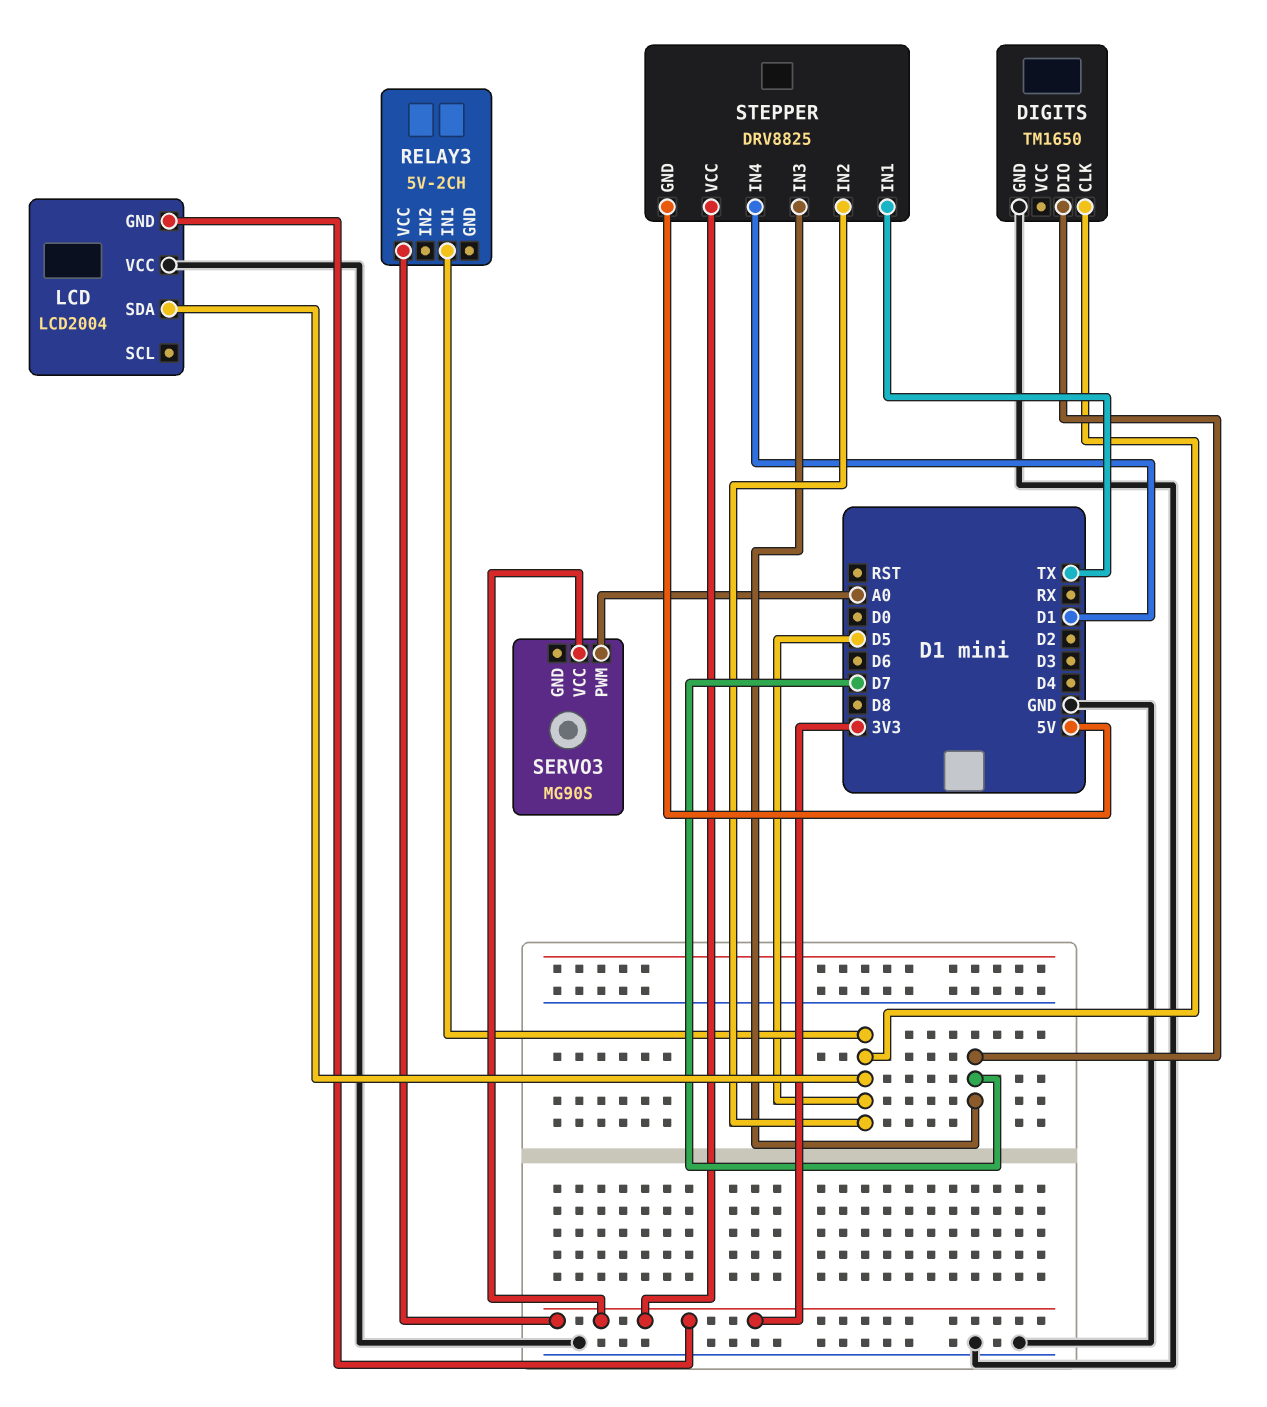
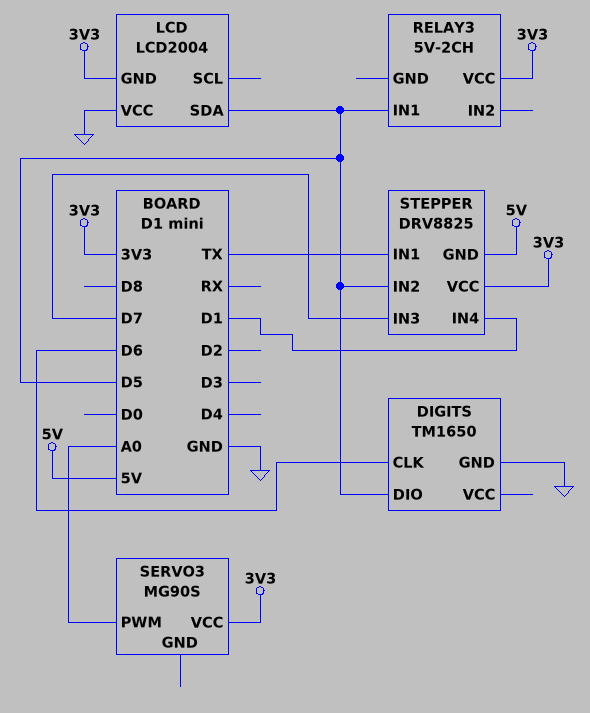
DIGITS pin CLK: D5 -> D6
DIGITS pin DIO: D7 -> D5

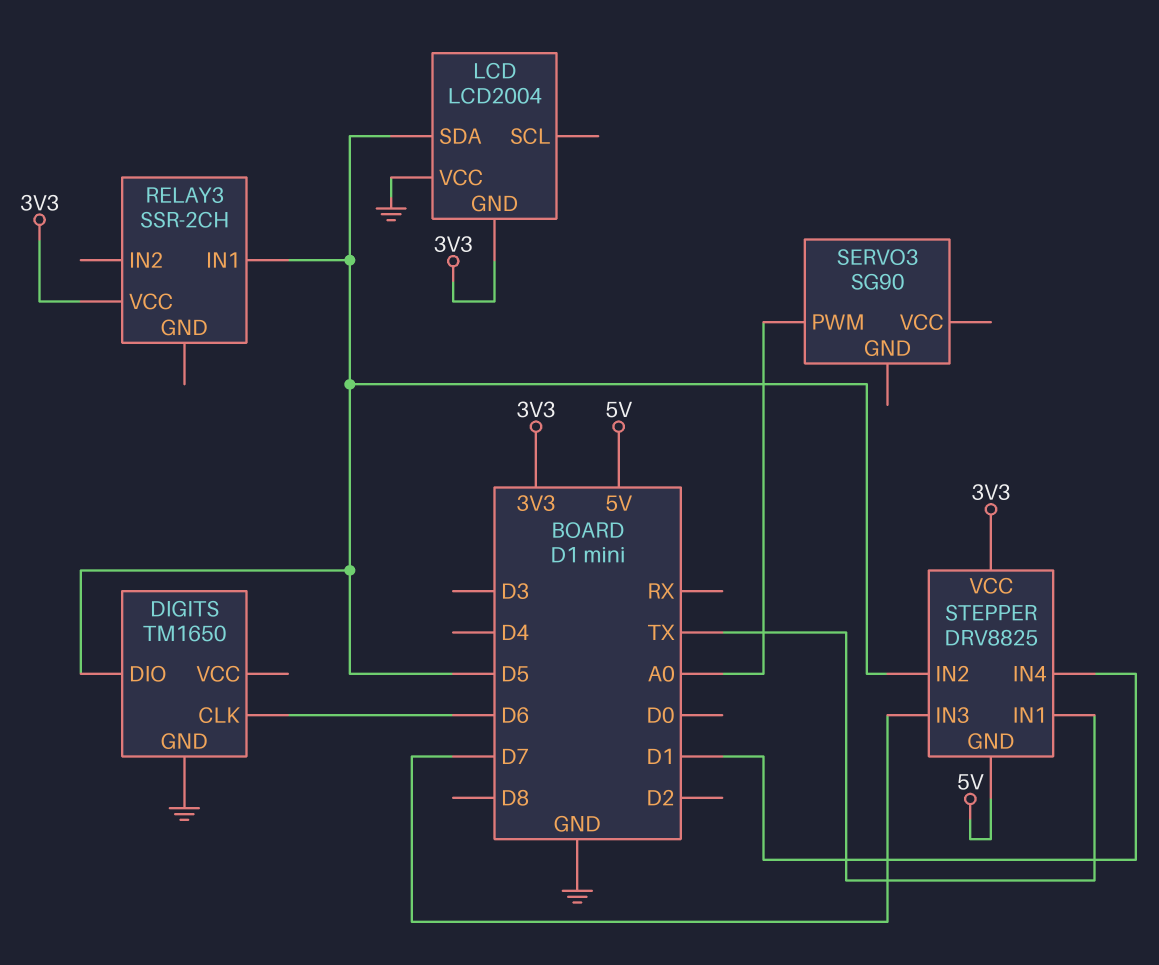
RELAY3: 5V-2CH -> SSR-2CH
SERVO3: MG90S -> SG90
SERVO3 pin VCC: 3V3 -> none

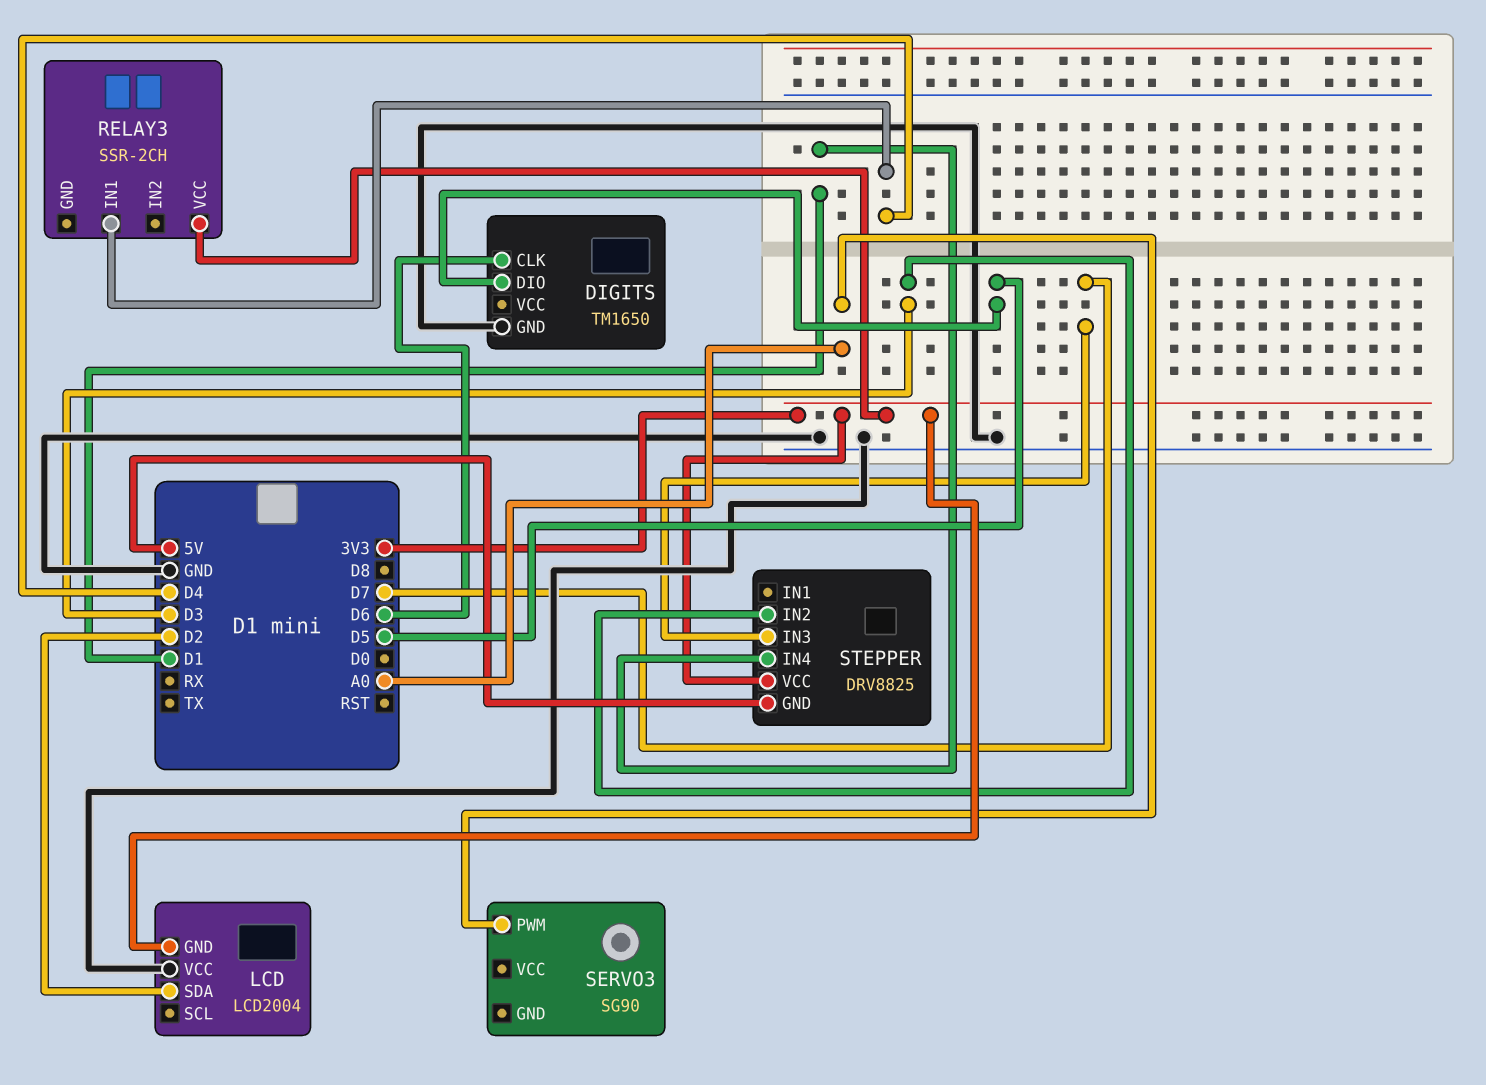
LCD pin SDA: D5 -> D2
RELAY3 pin IN1: D5 -> D4
STEPPER pin IN1: TX -> none
STEPPER pin IN2: D5 -> D3

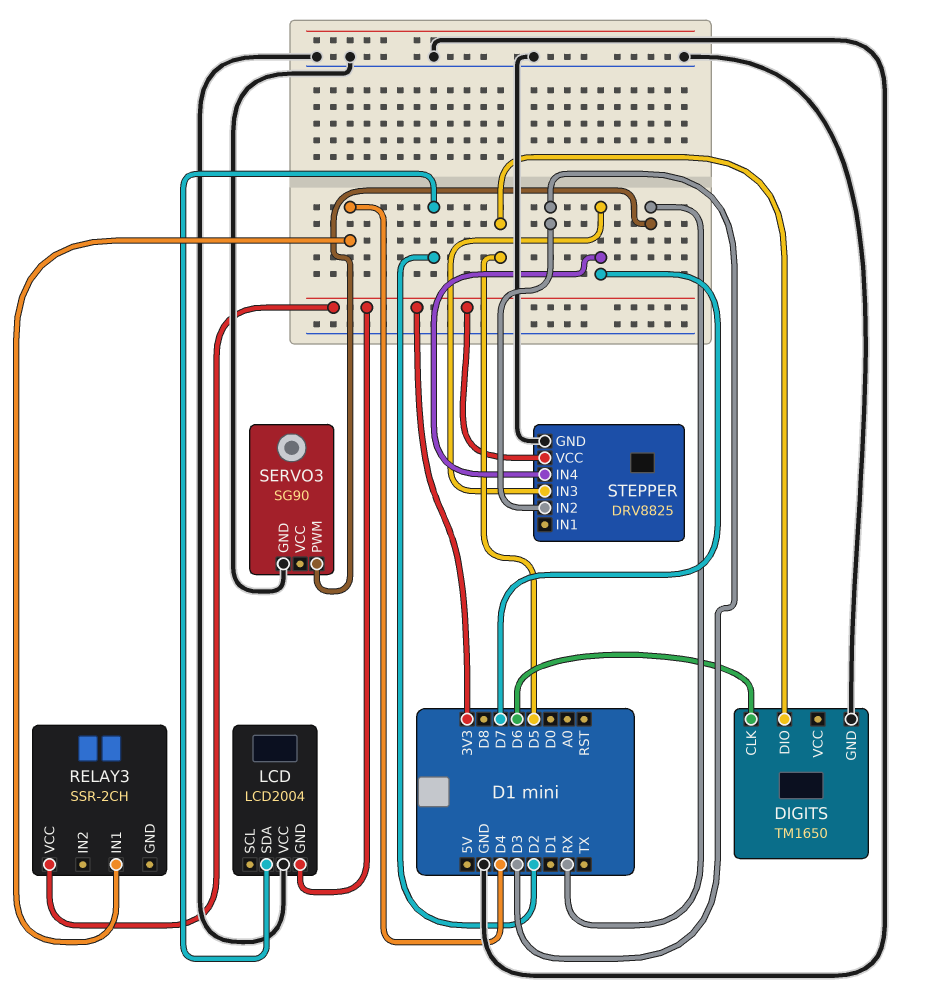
SERVO3 pin GND: none -> GND
SERVO3 pin PWM: A0 -> RX
STEPPER pin GND: 5V -> GND
STEPPER pin IN4: D1 -> D7

